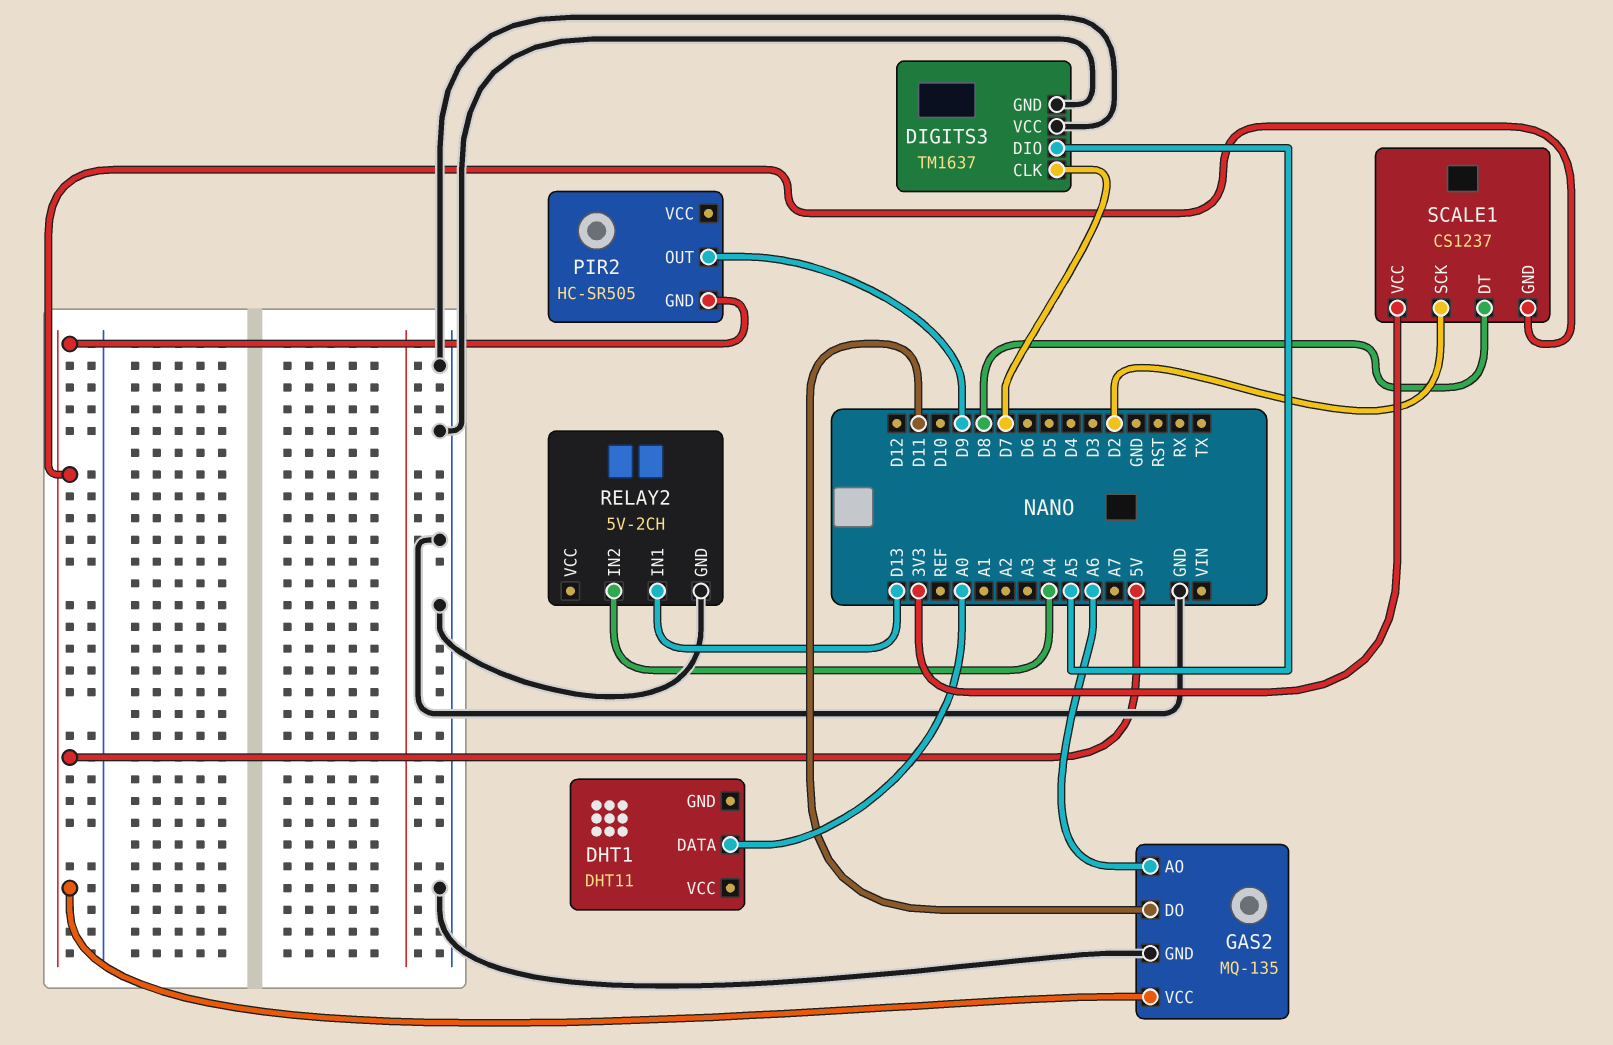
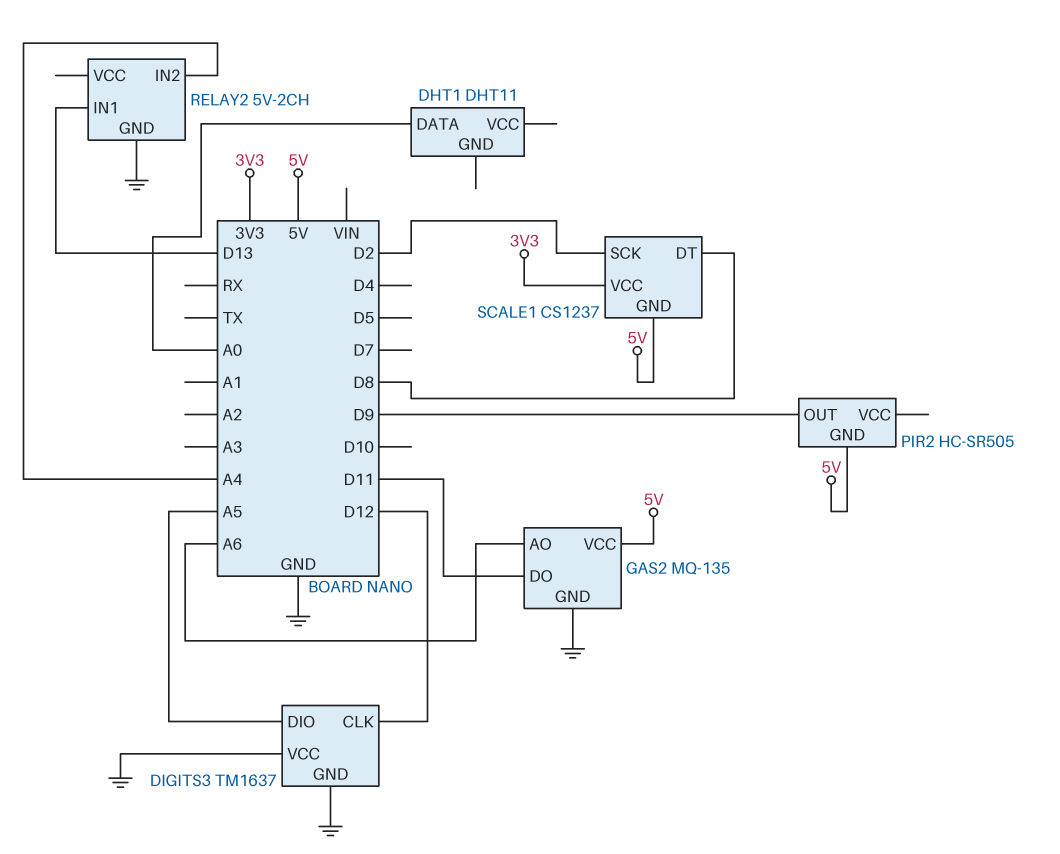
DIGITS3 pin CLK: D7 -> D12

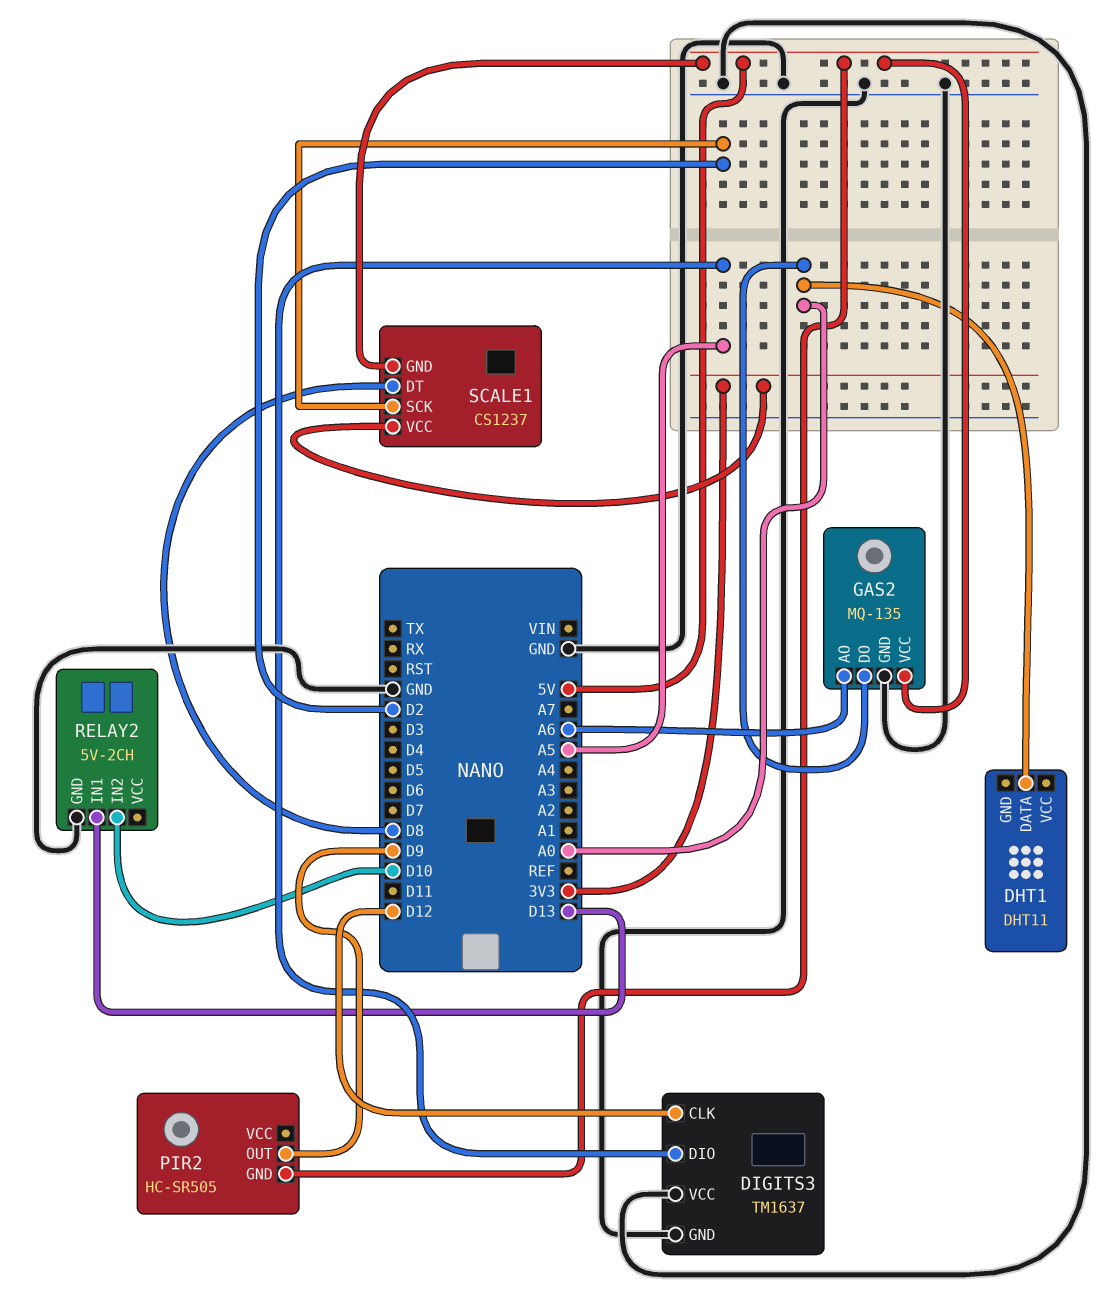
GAS2 pin DO: D11 -> A0
RELAY2 pin IN2: A4 -> D10

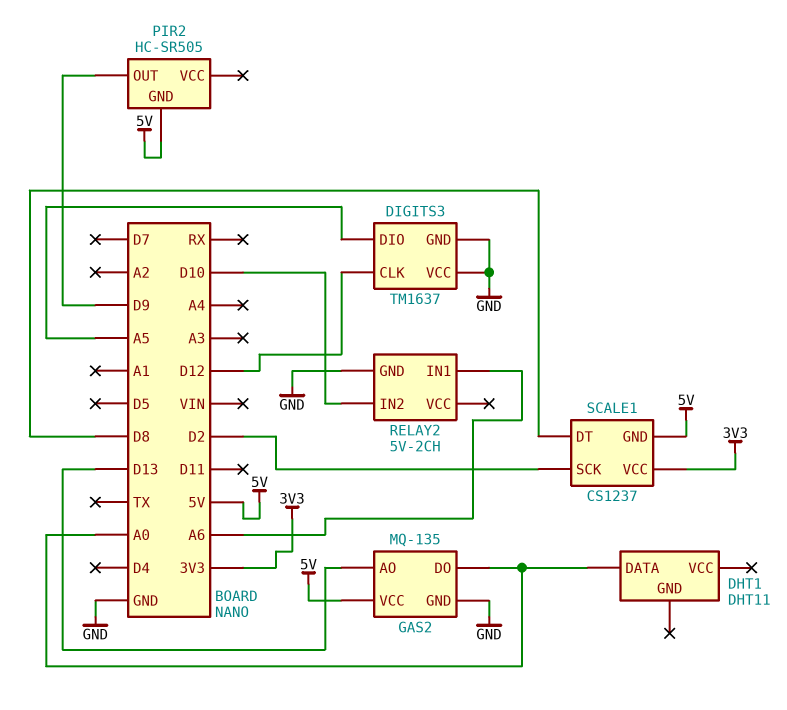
GAS2 pin AO: A6 -> D13
RELAY2 pin IN1: D13 -> A6

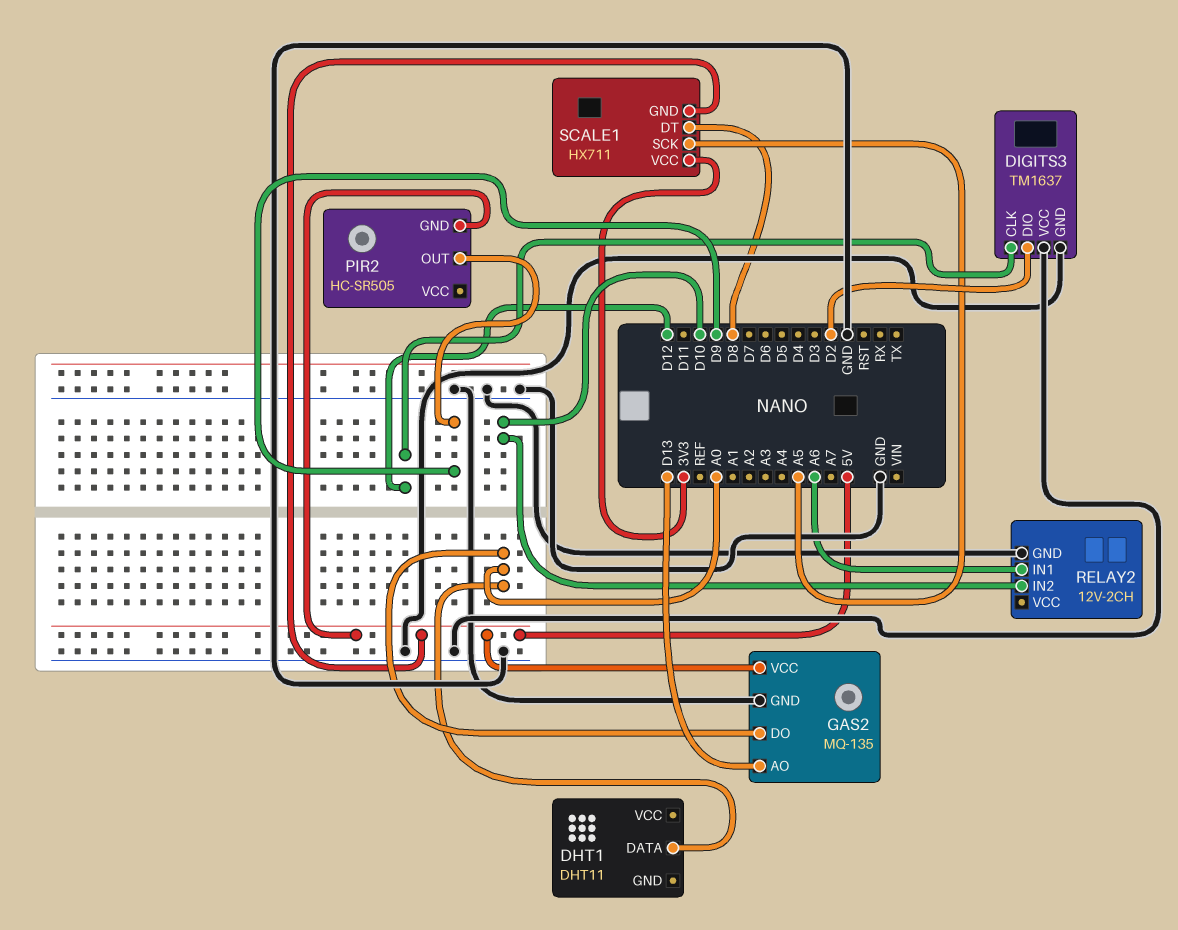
DIGITS3 pin DIO: A5 -> D2
RELAY2: 5V-2CH -> 12V-2CH
SCALE1: CS1237 -> HX711
SCALE1 pin SCK: D2 -> A5

